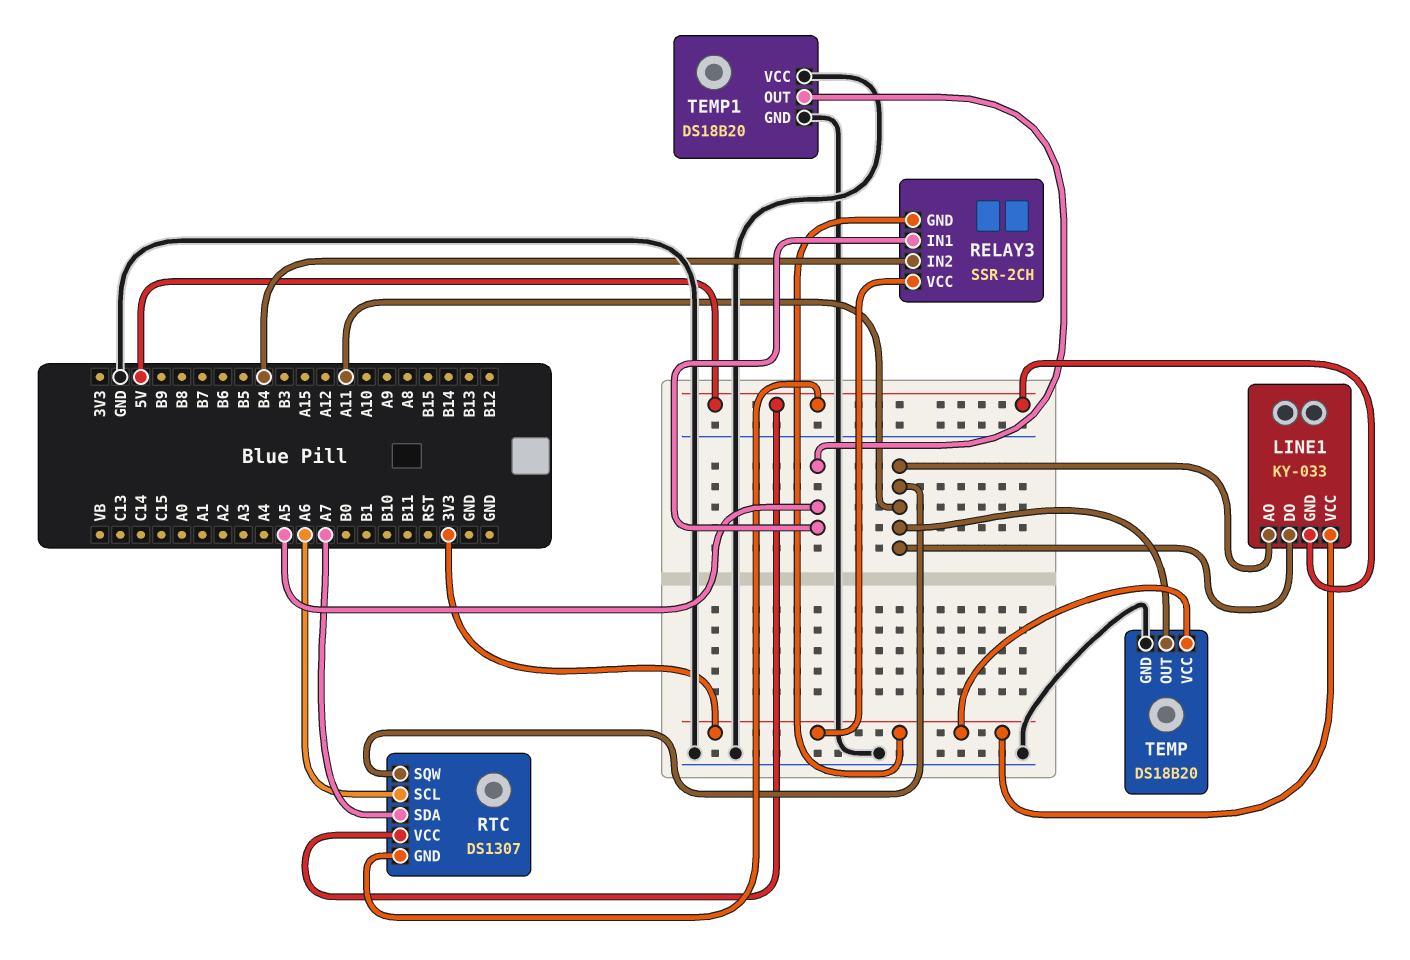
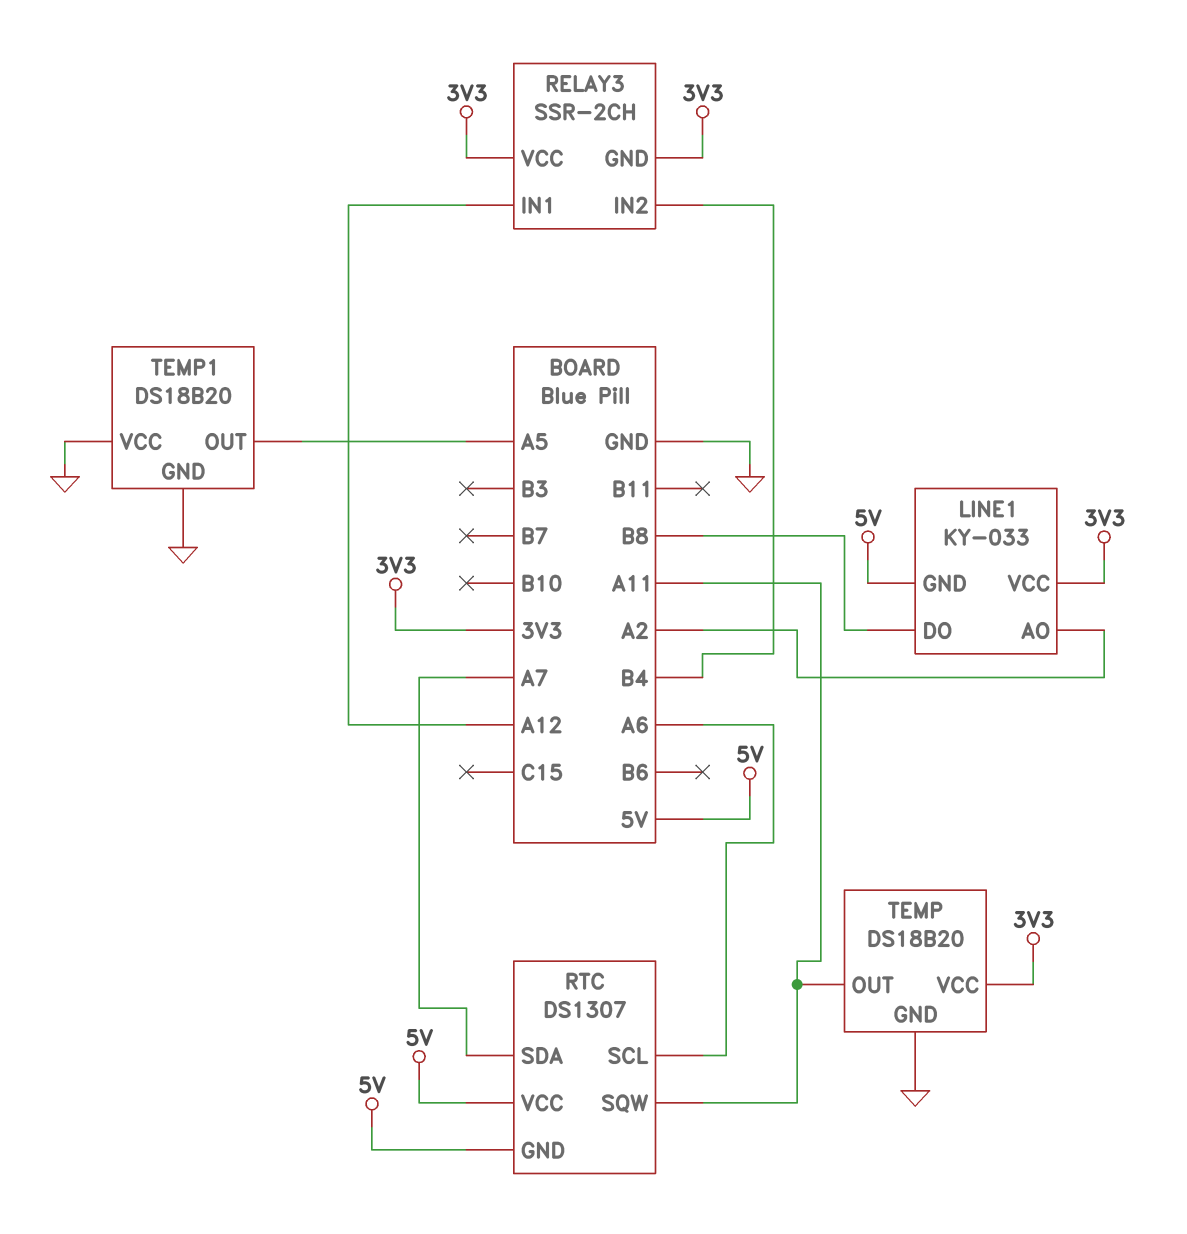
LINE1 pin AO: A11 -> A2
LINE1 pin DO: A11 -> B8
RELAY3 pin IN1: A5 -> A12

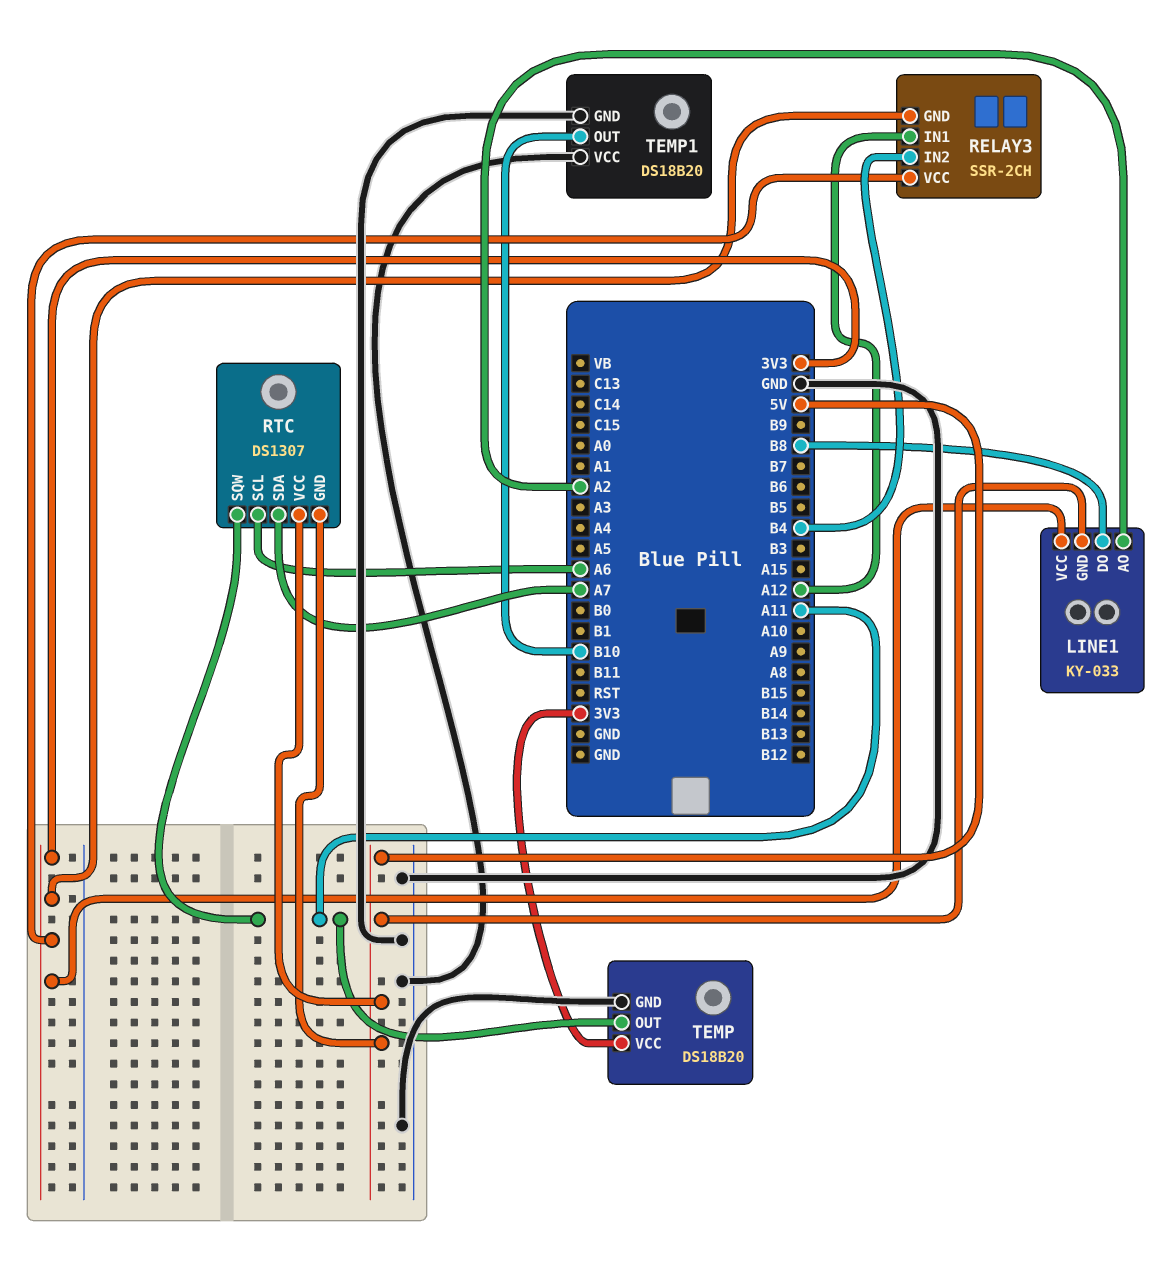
TEMP1 pin OUT: A5 -> B10

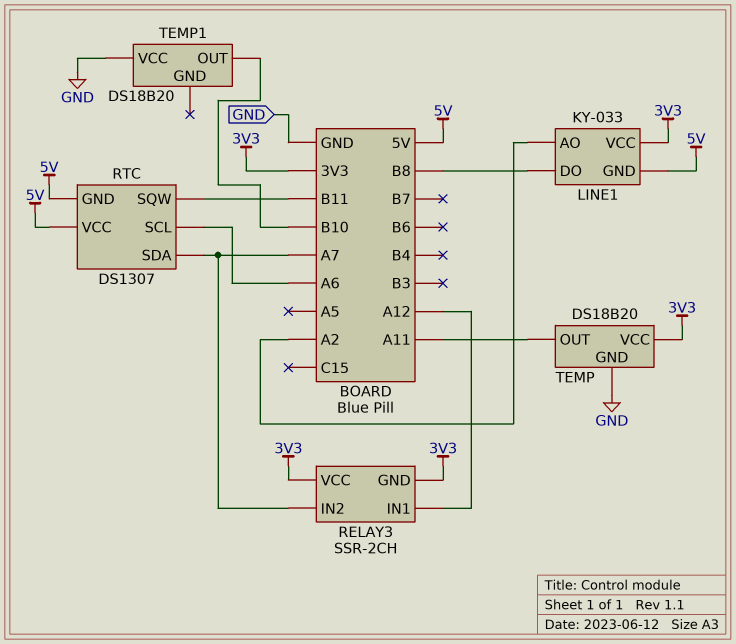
RELAY3 pin IN2: B4 -> A7
RTC pin SQW: A11 -> B11
TEMP1 pin GND: GND -> none

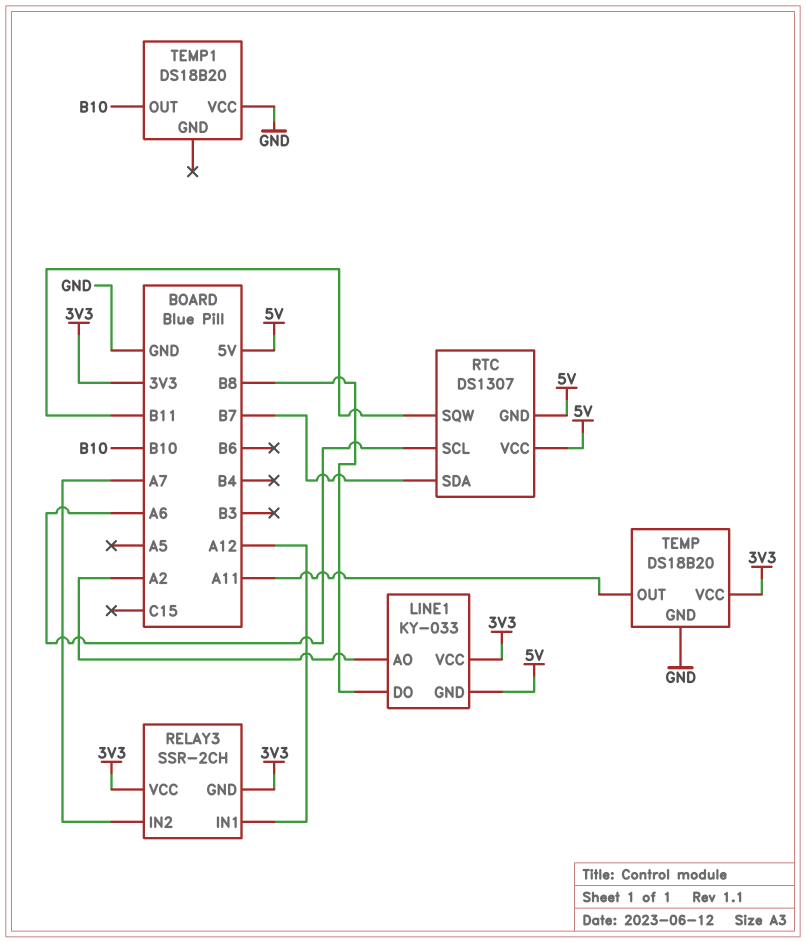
RTC pin SDA: A7 -> B7

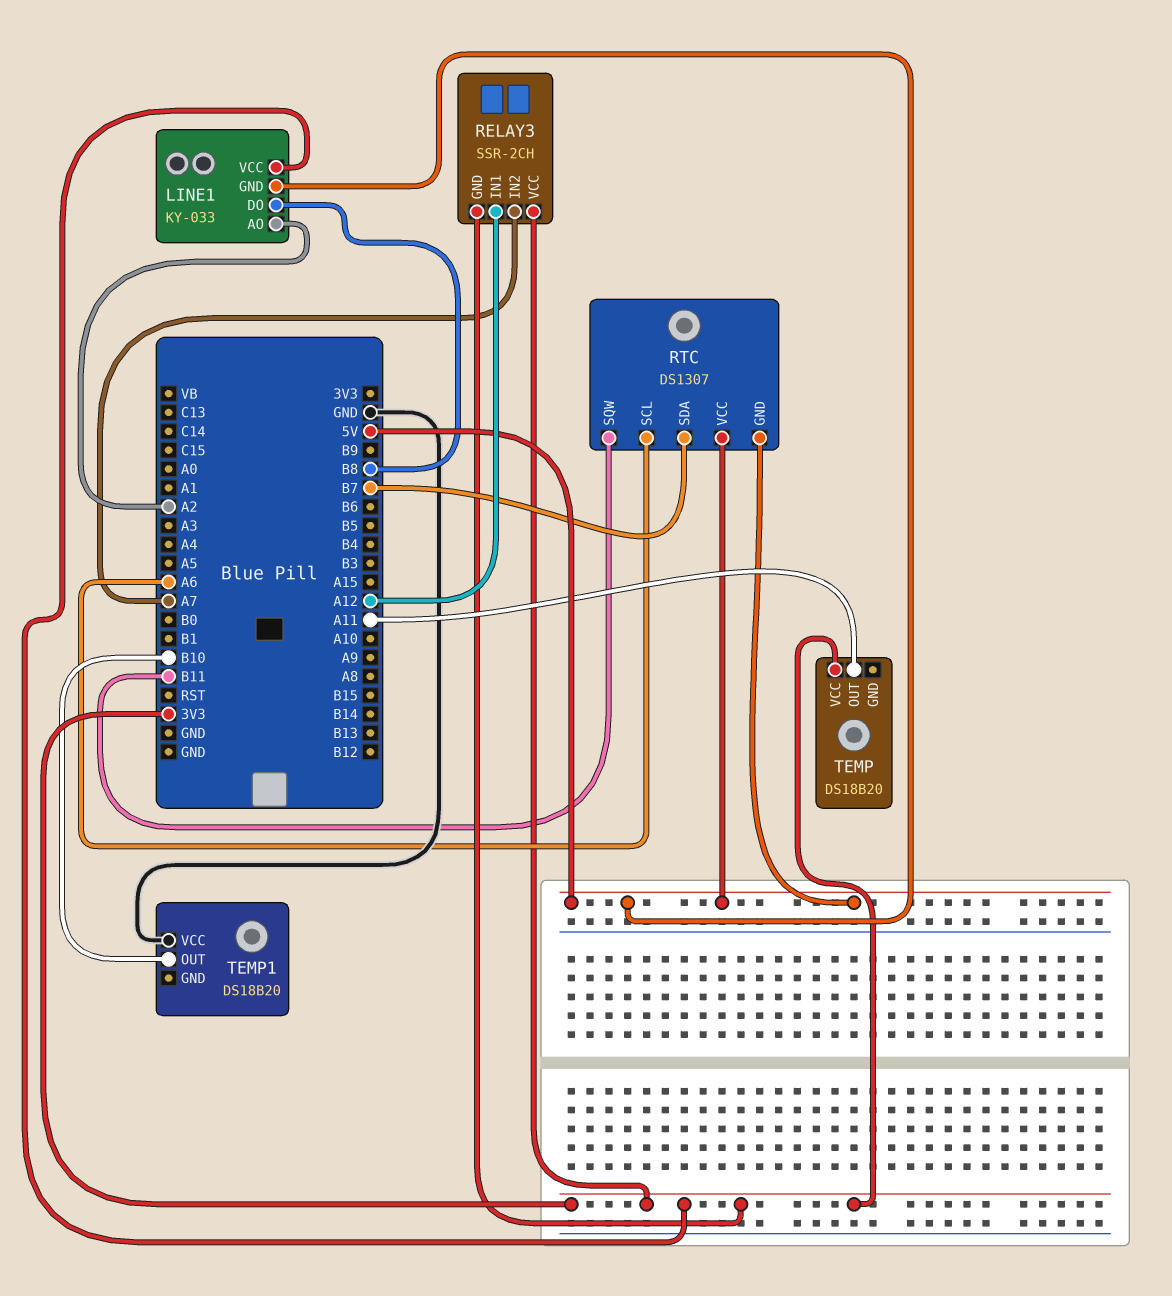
TEMP pin GND: GND -> none

